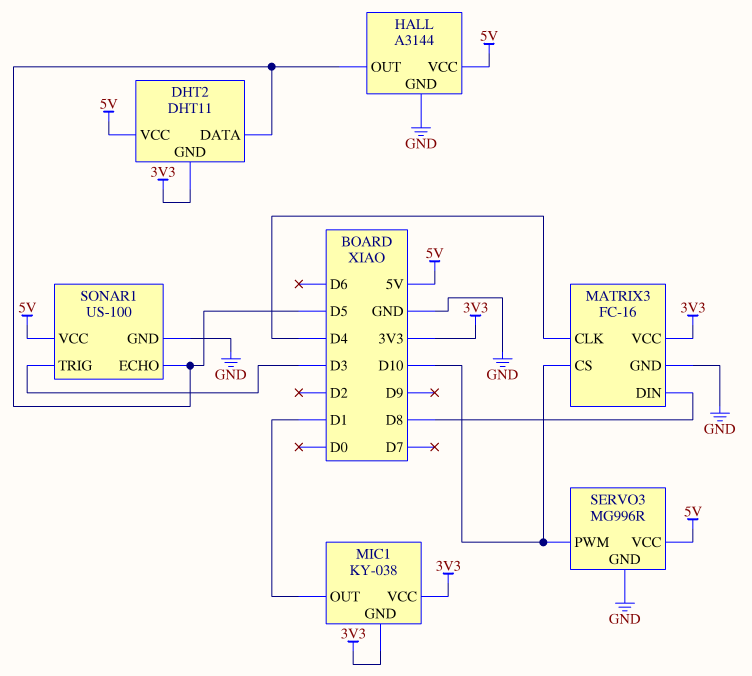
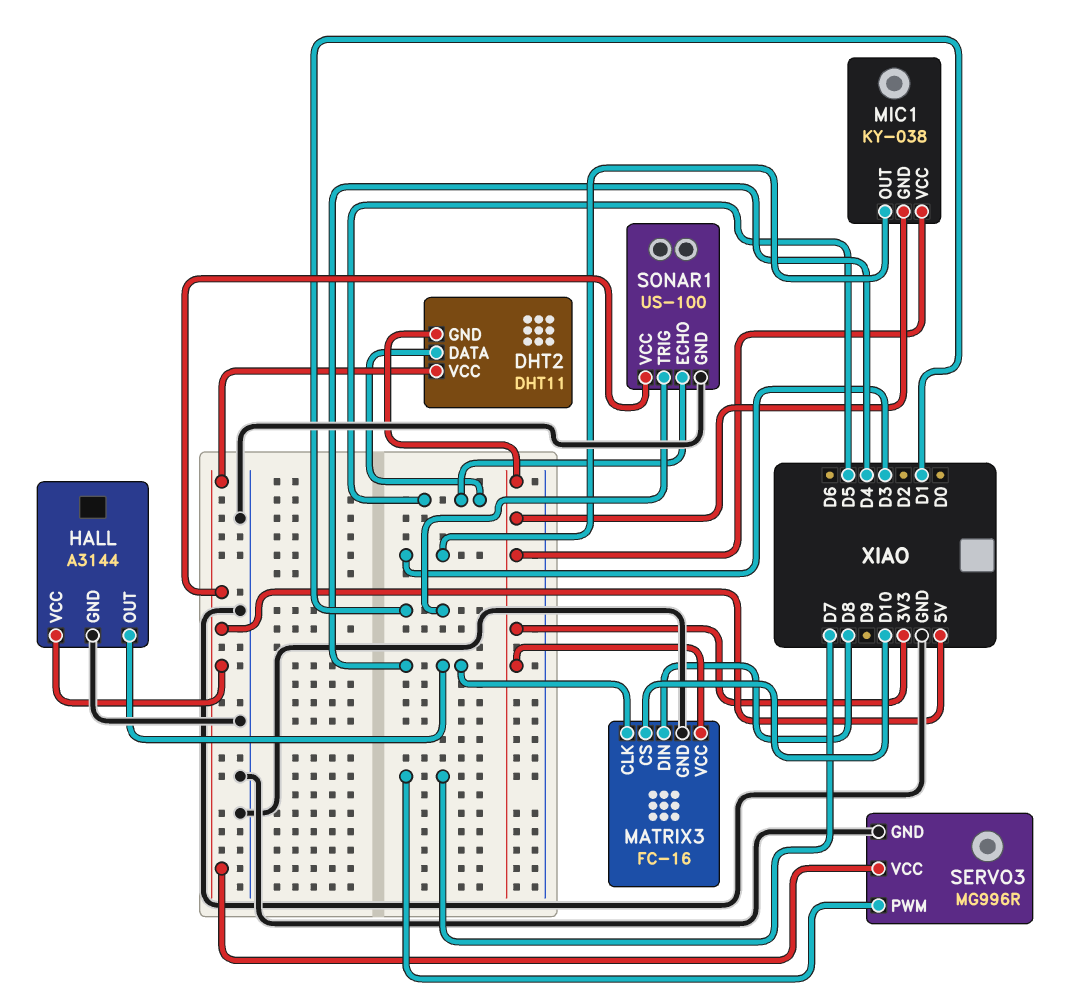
HALL pin OUT: D5 -> D4
MIC1 pin OUT: D1 -> D3
SERVO3 pin PWM: D10 -> D7
SONAR1 pin TRIG: D3 -> D1

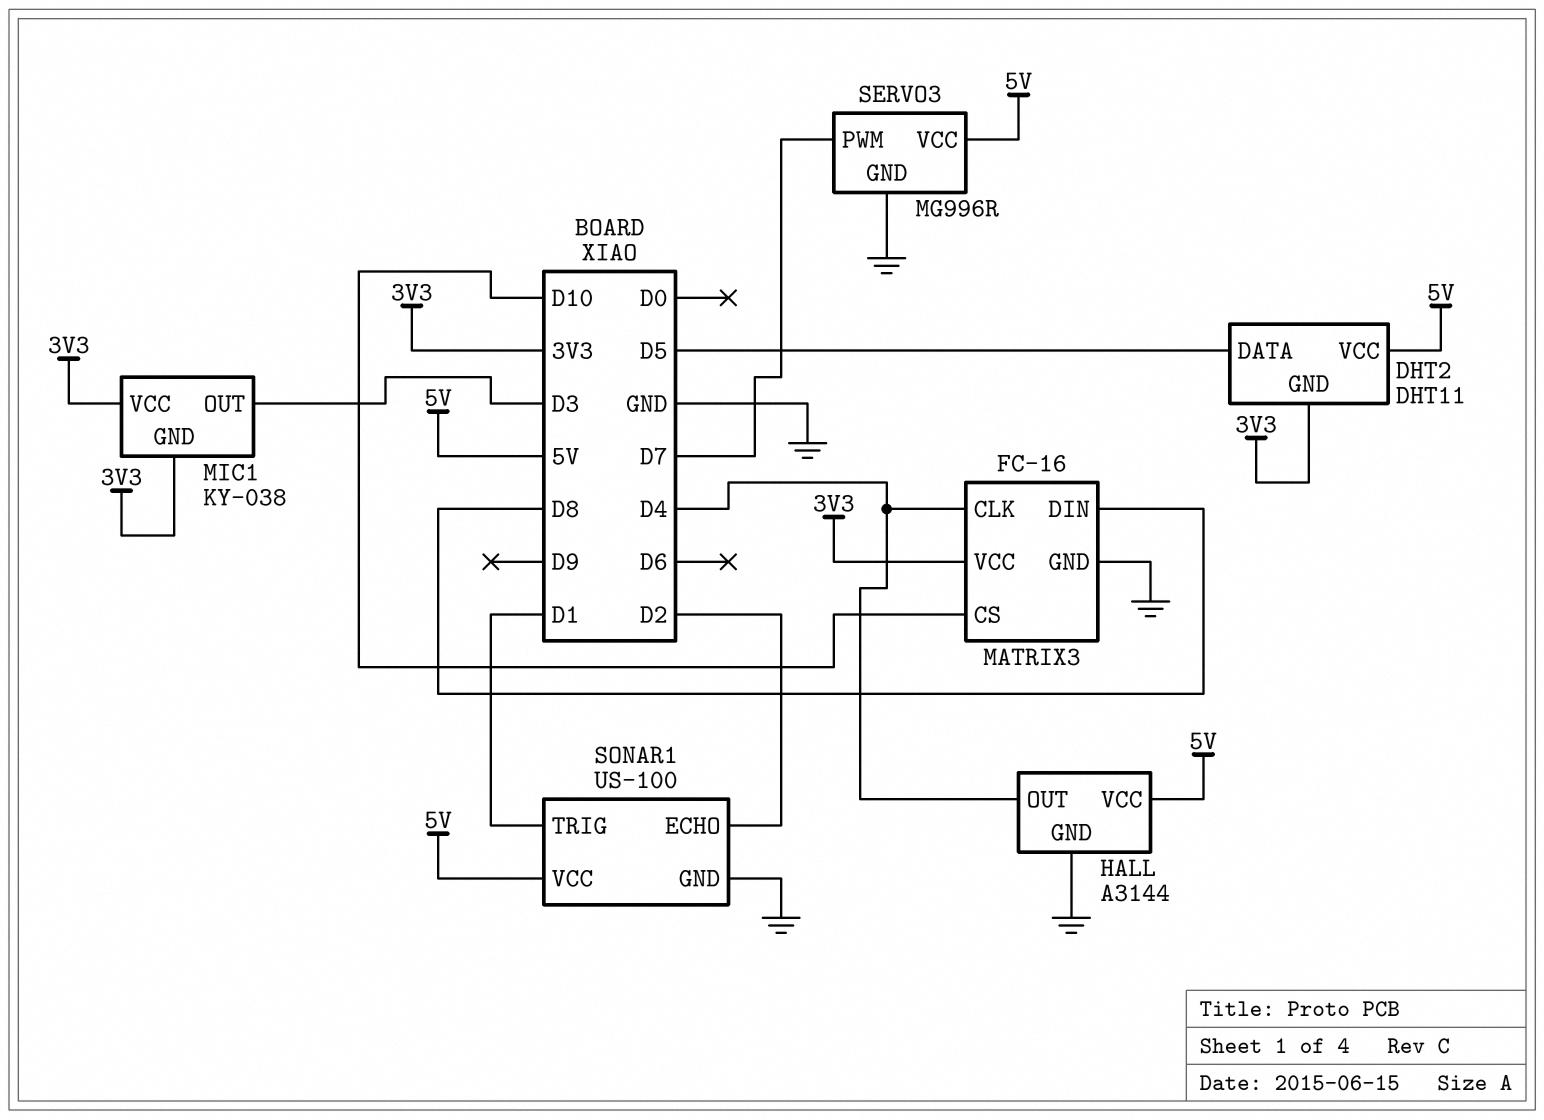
SONAR1 pin ECHO: D5 -> D2

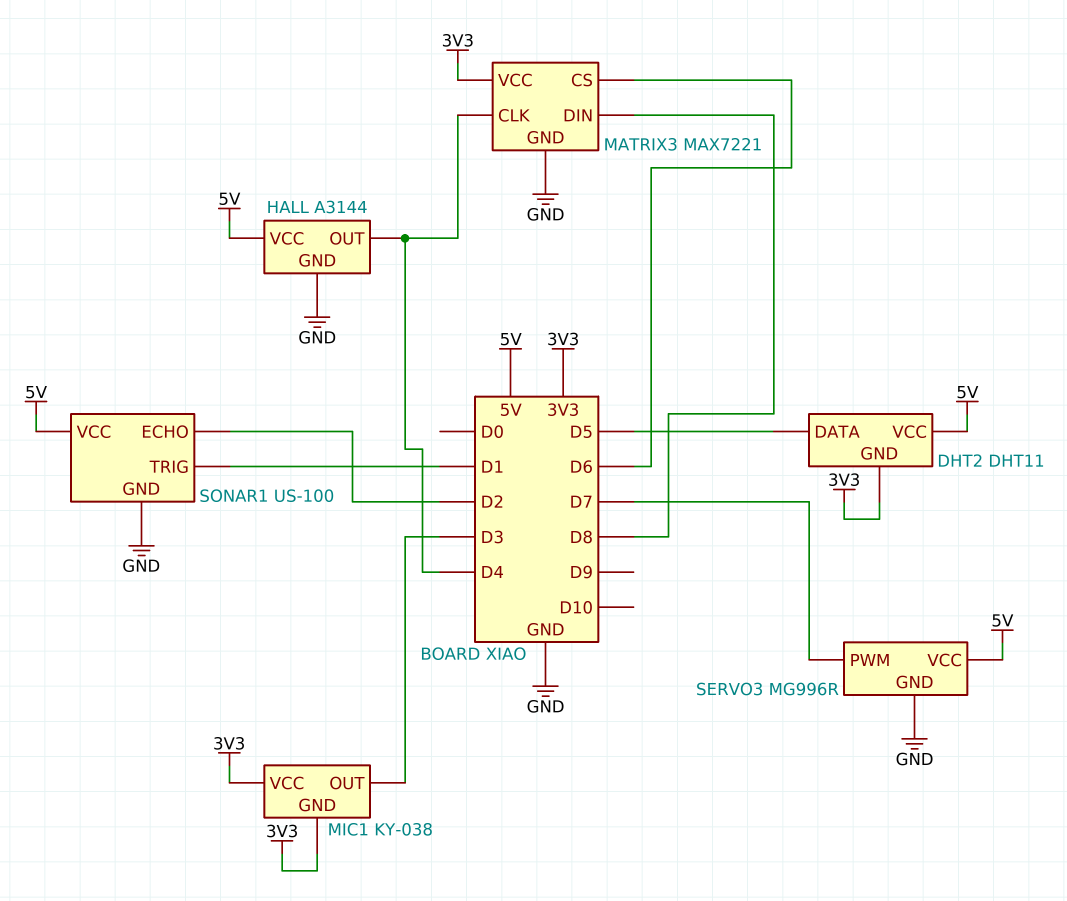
MATRIX3: FC-16 -> MAX7221
MATRIX3 pin CS: D10 -> D6

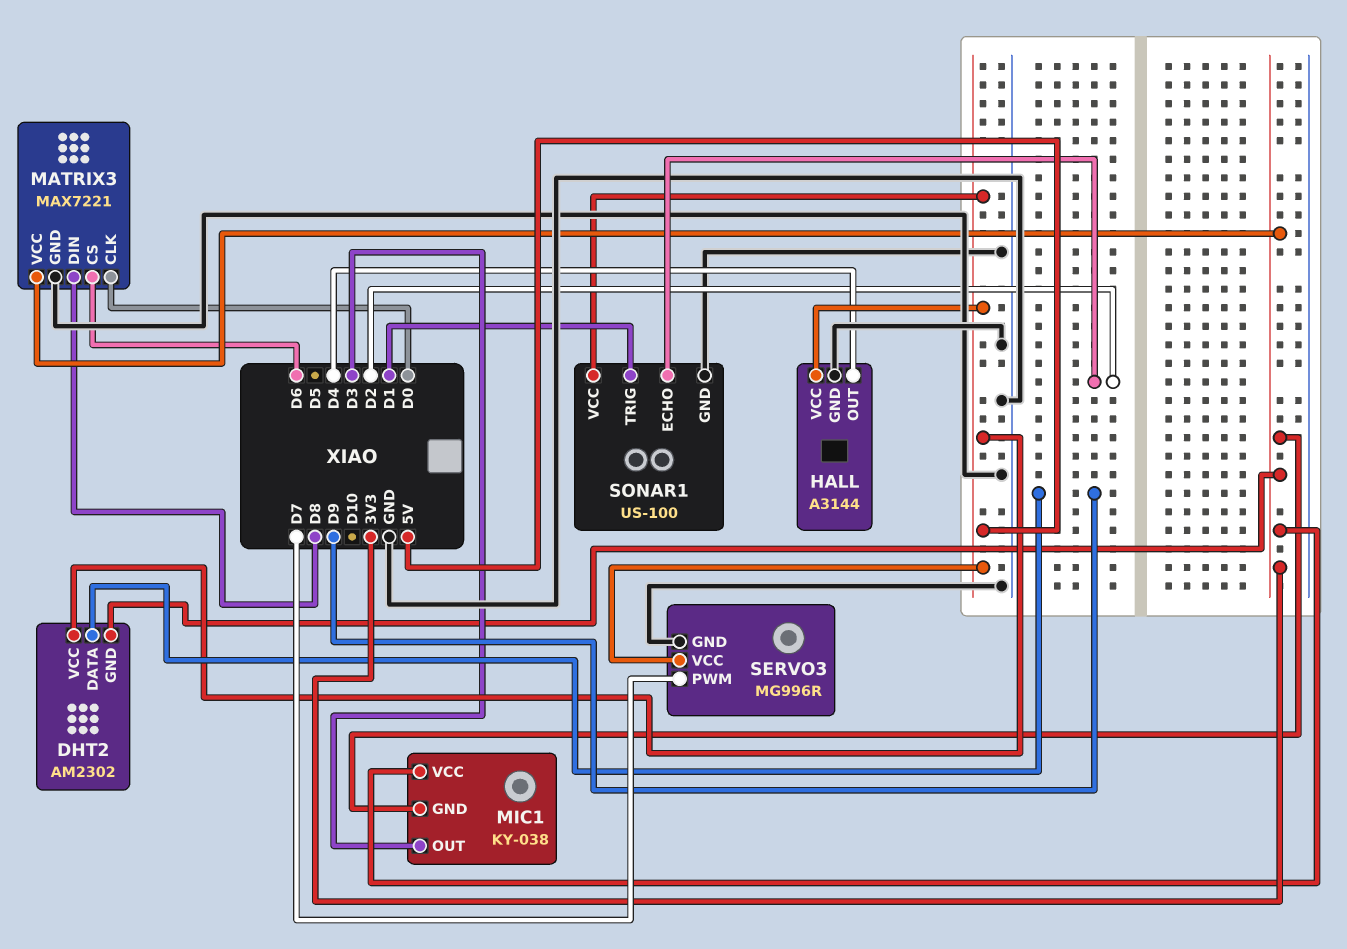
DHT2: DHT11 -> AM2302
DHT2 pin DATA: D5 -> D9
MATRIX3 pin CLK: D4 -> D0

